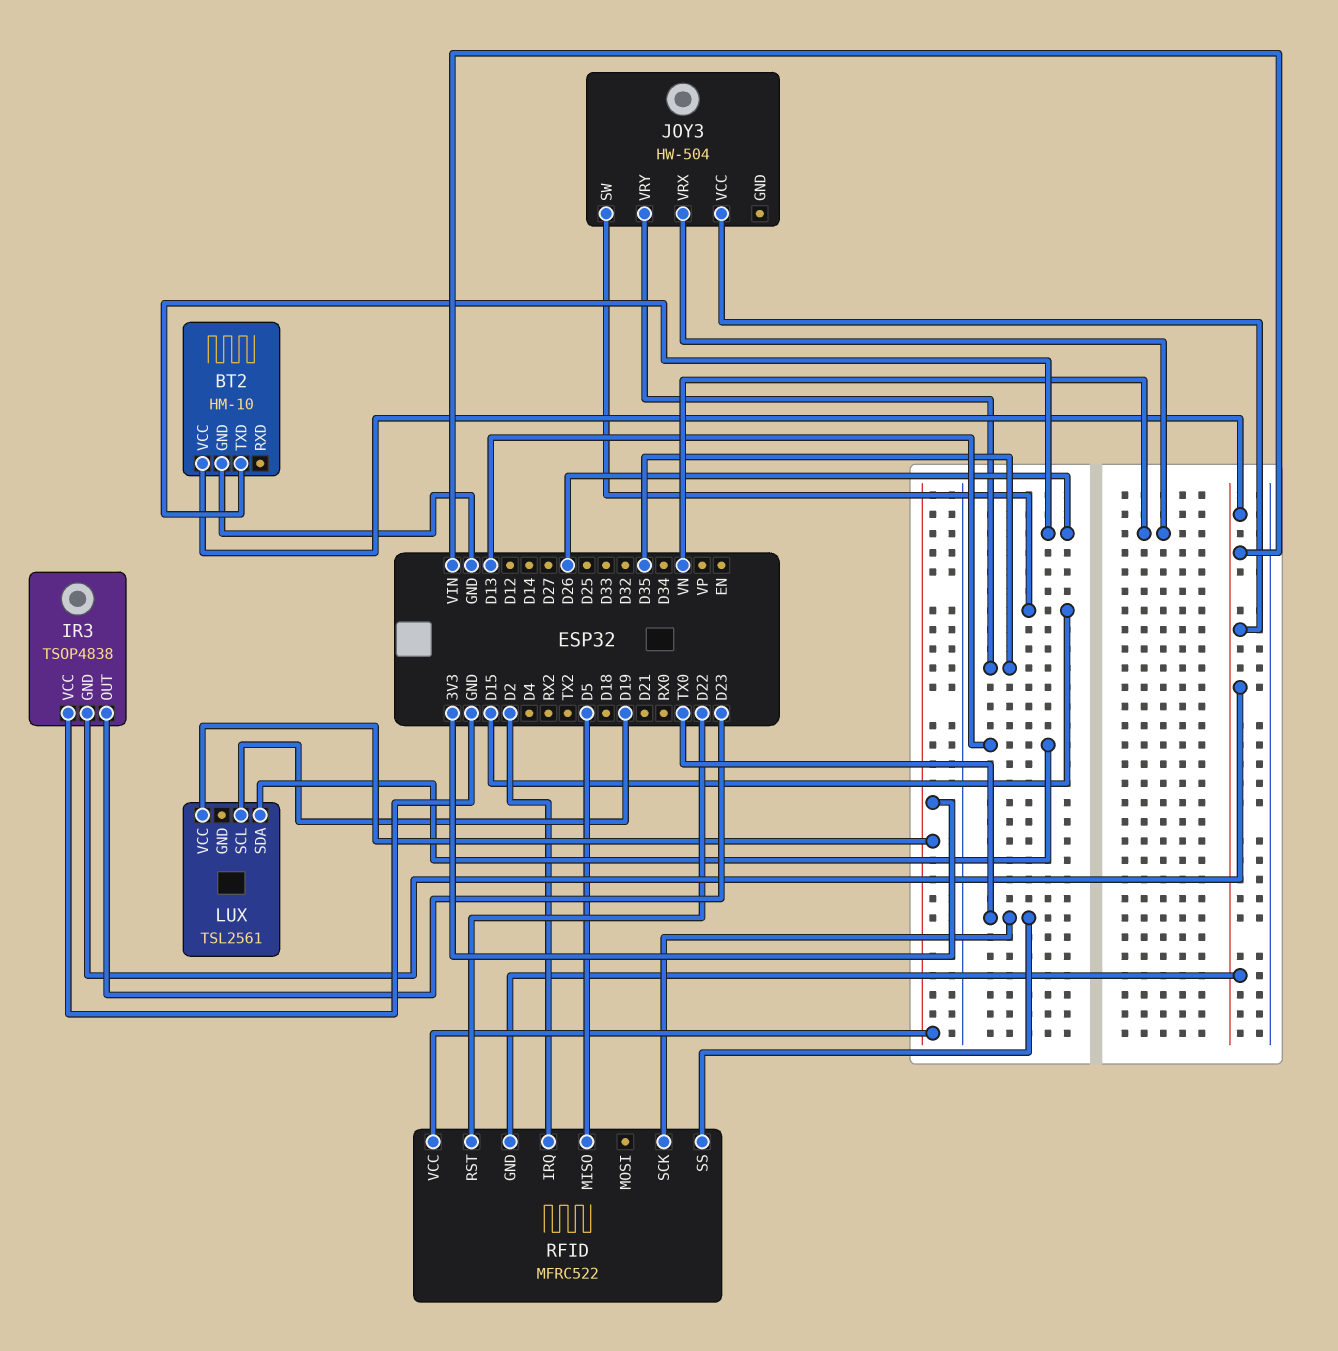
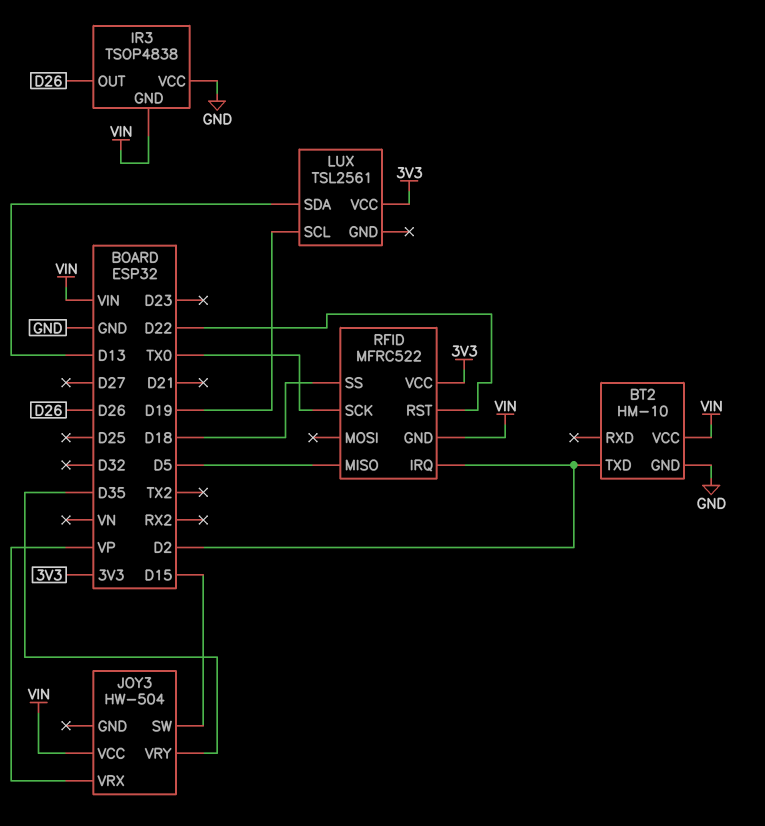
BT2 pin TXD: D26 -> D2
IR3 pin OUT: D23 -> D26
JOY3 pin VRX: VN -> VP
RFID pin SS: TX0 -> D18

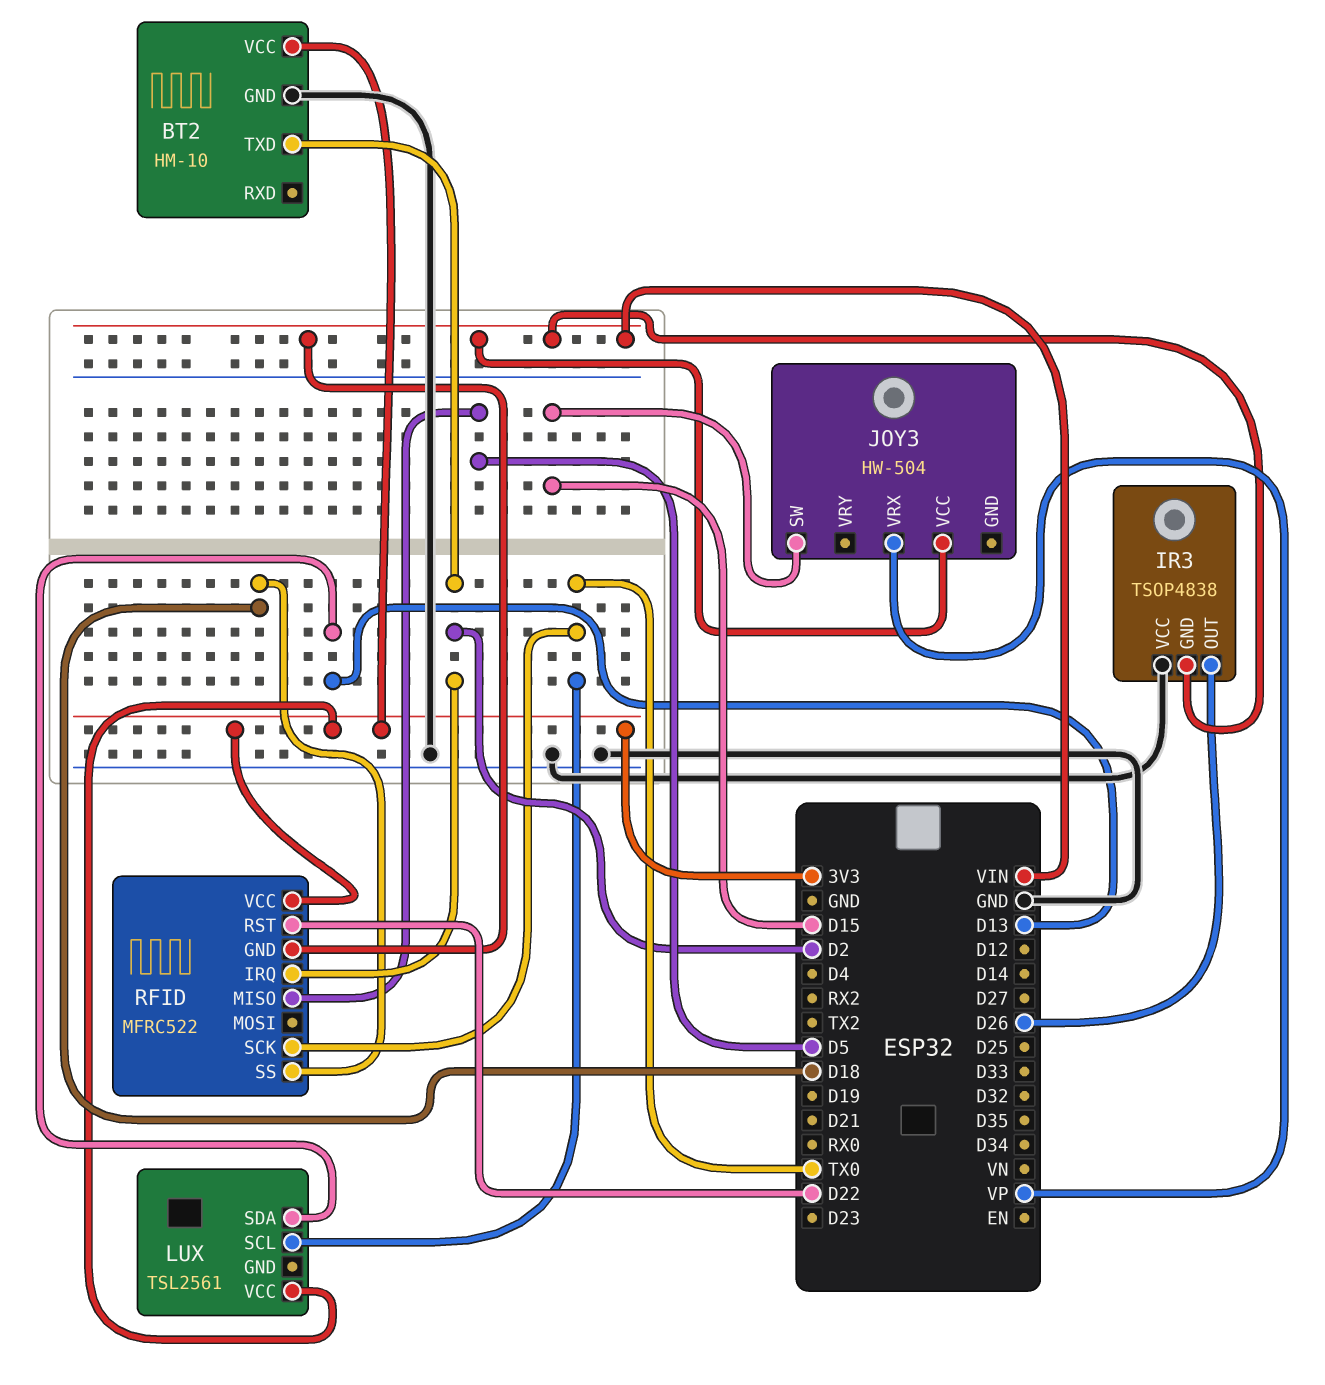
BT2 pin VCC: VIN -> 3V3
JOY3 pin VRY: D35 -> none
LUX pin SCL: D19 -> TX0

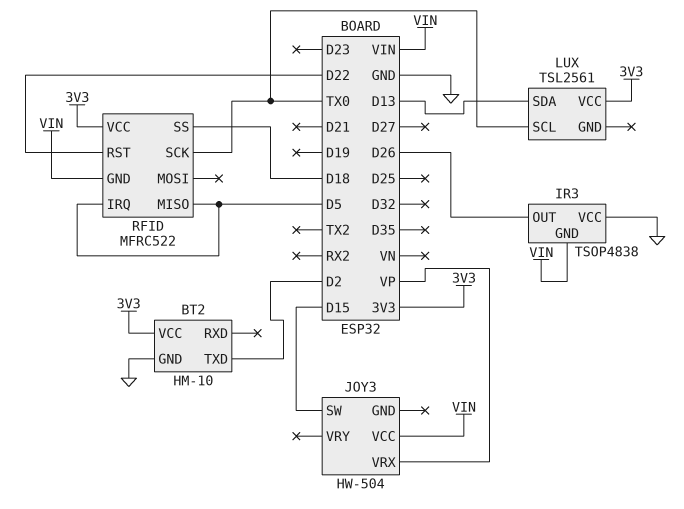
RFID pin IRQ: D2 -> D5

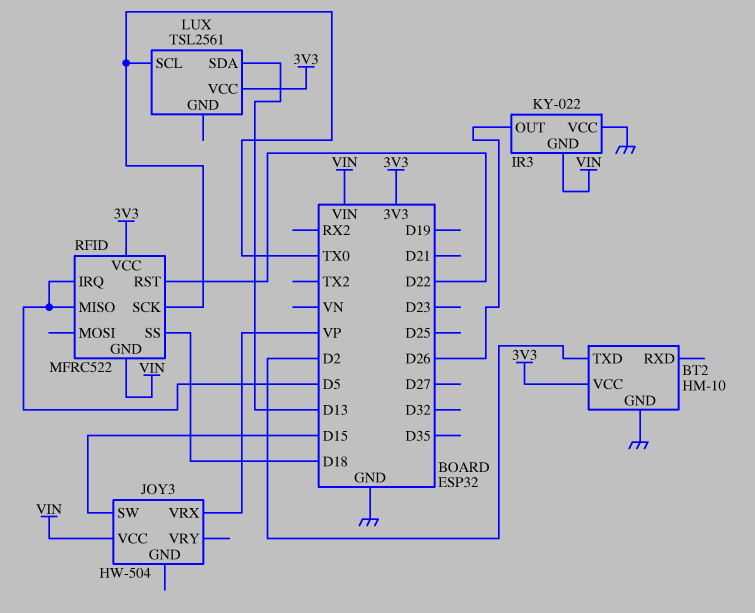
IR3: TSOP4838 -> KY-022

